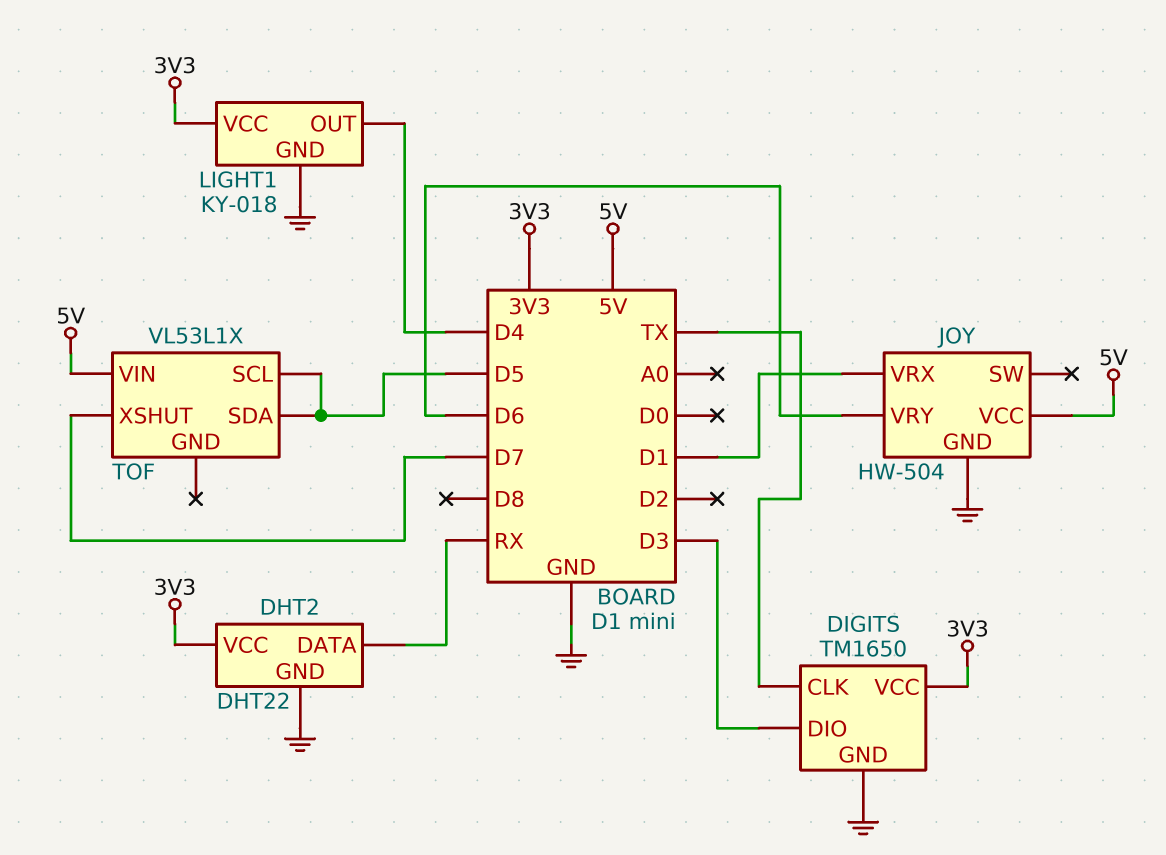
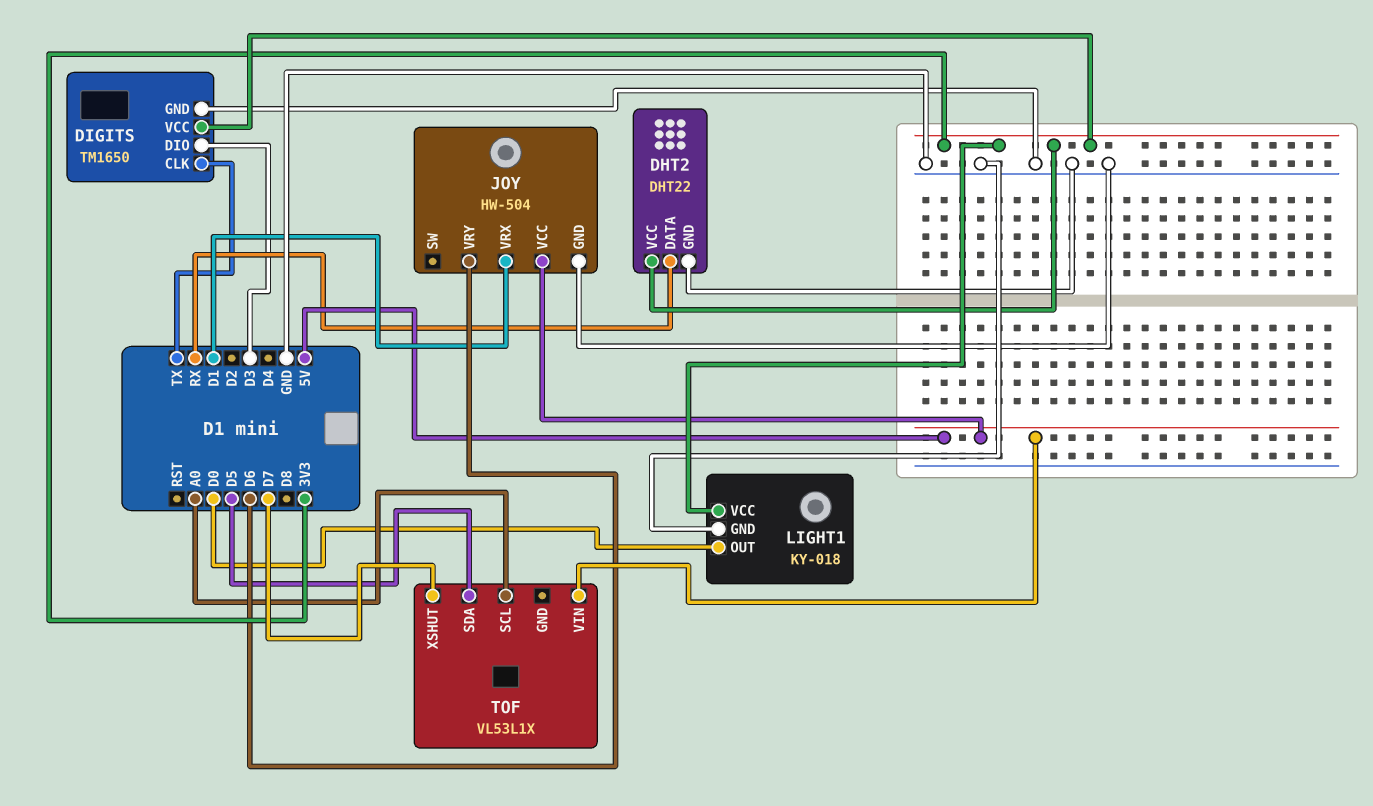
LIGHT1 pin OUT: D4 -> D0
TOF pin SCL: D5 -> A0

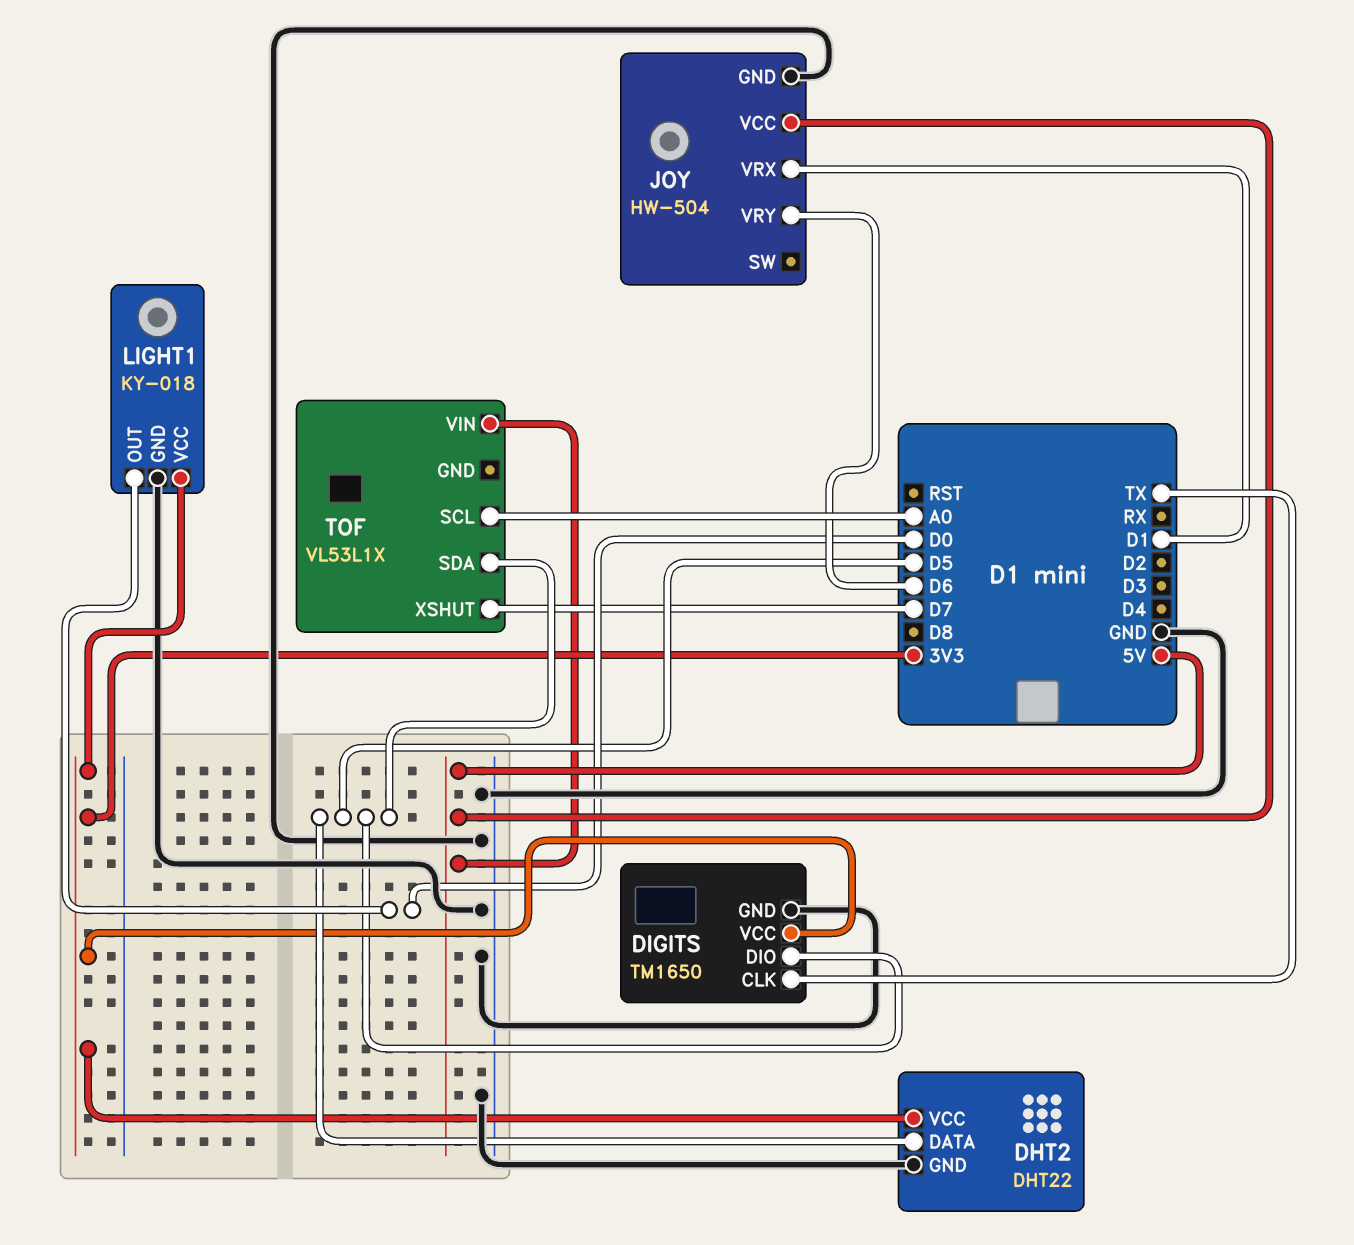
DHT2 pin DATA: RX -> D5
DIGITS pin DIO: D3 -> D5

